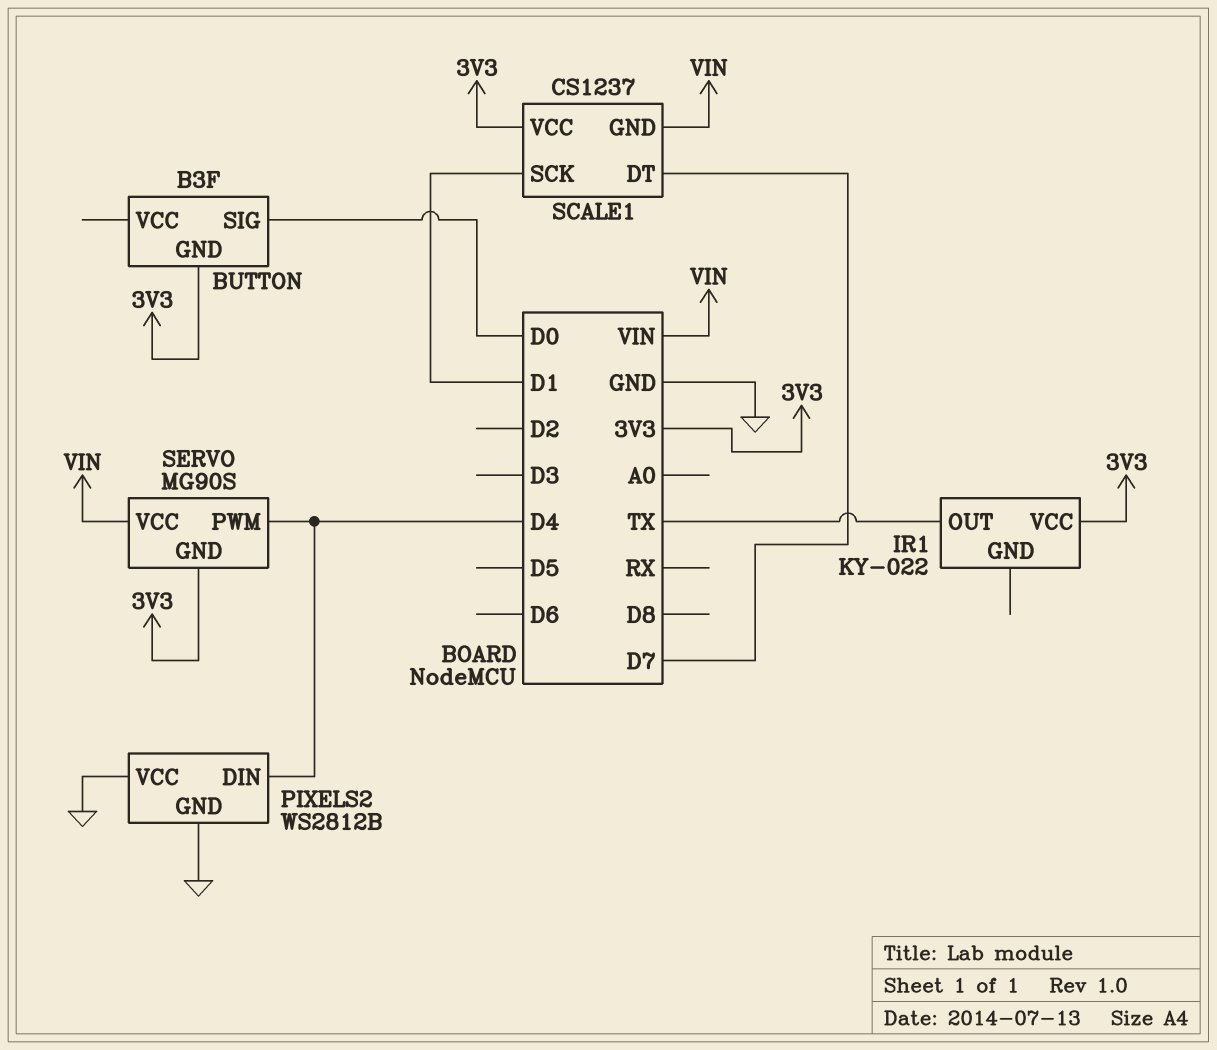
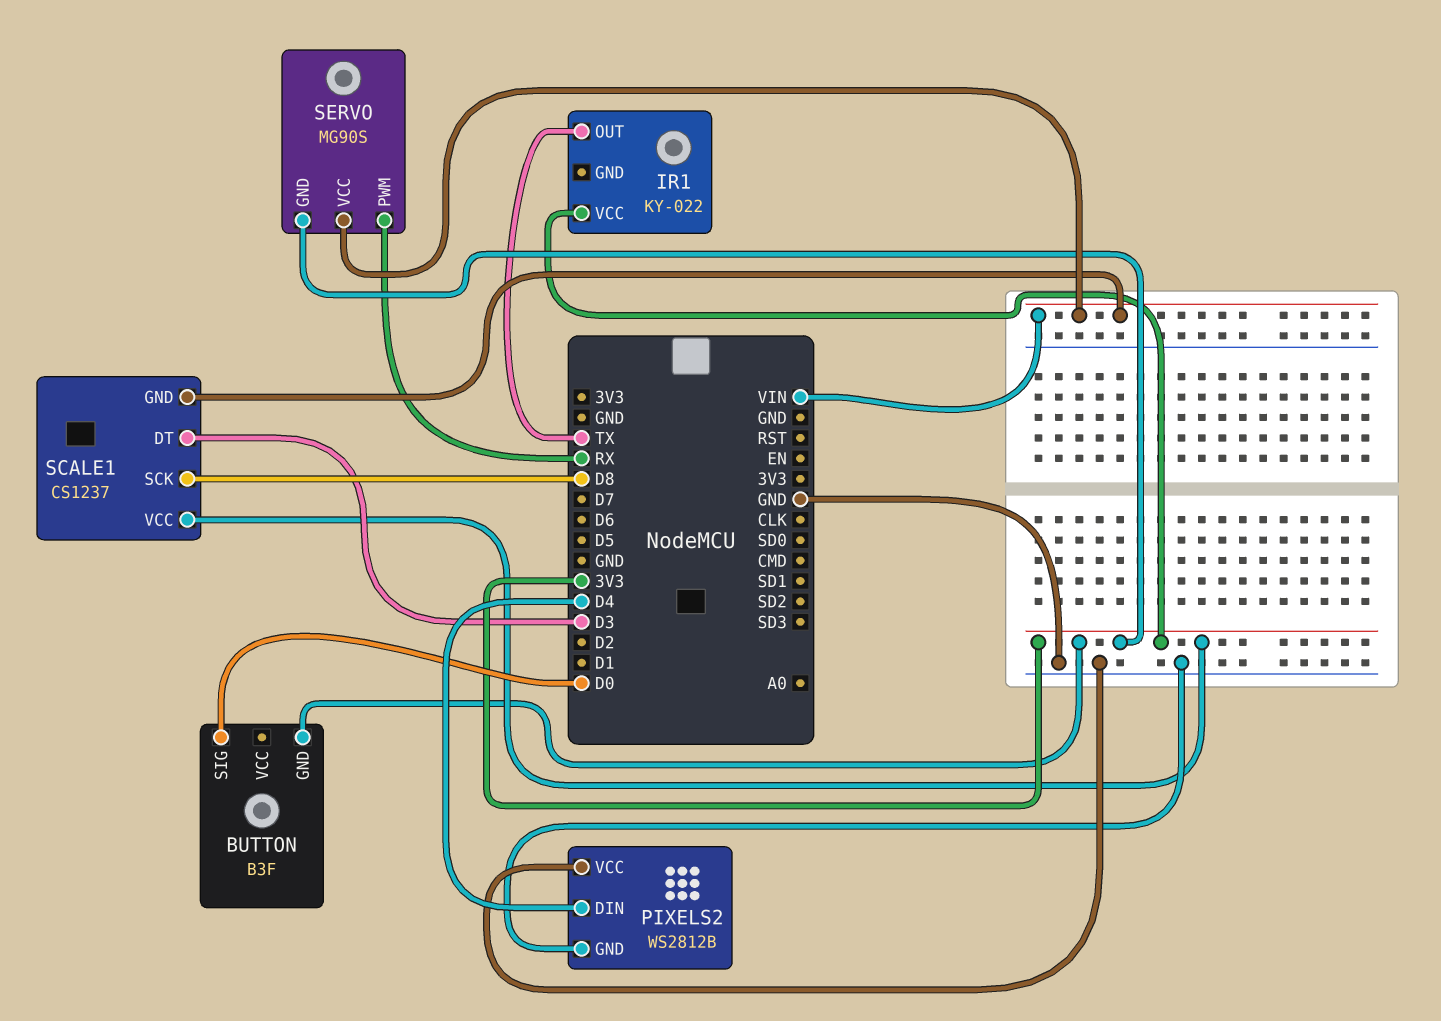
SCALE1 pin DT: D7 -> D3
SCALE1 pin SCK: D1 -> D8
SERVO pin PWM: D4 -> RX

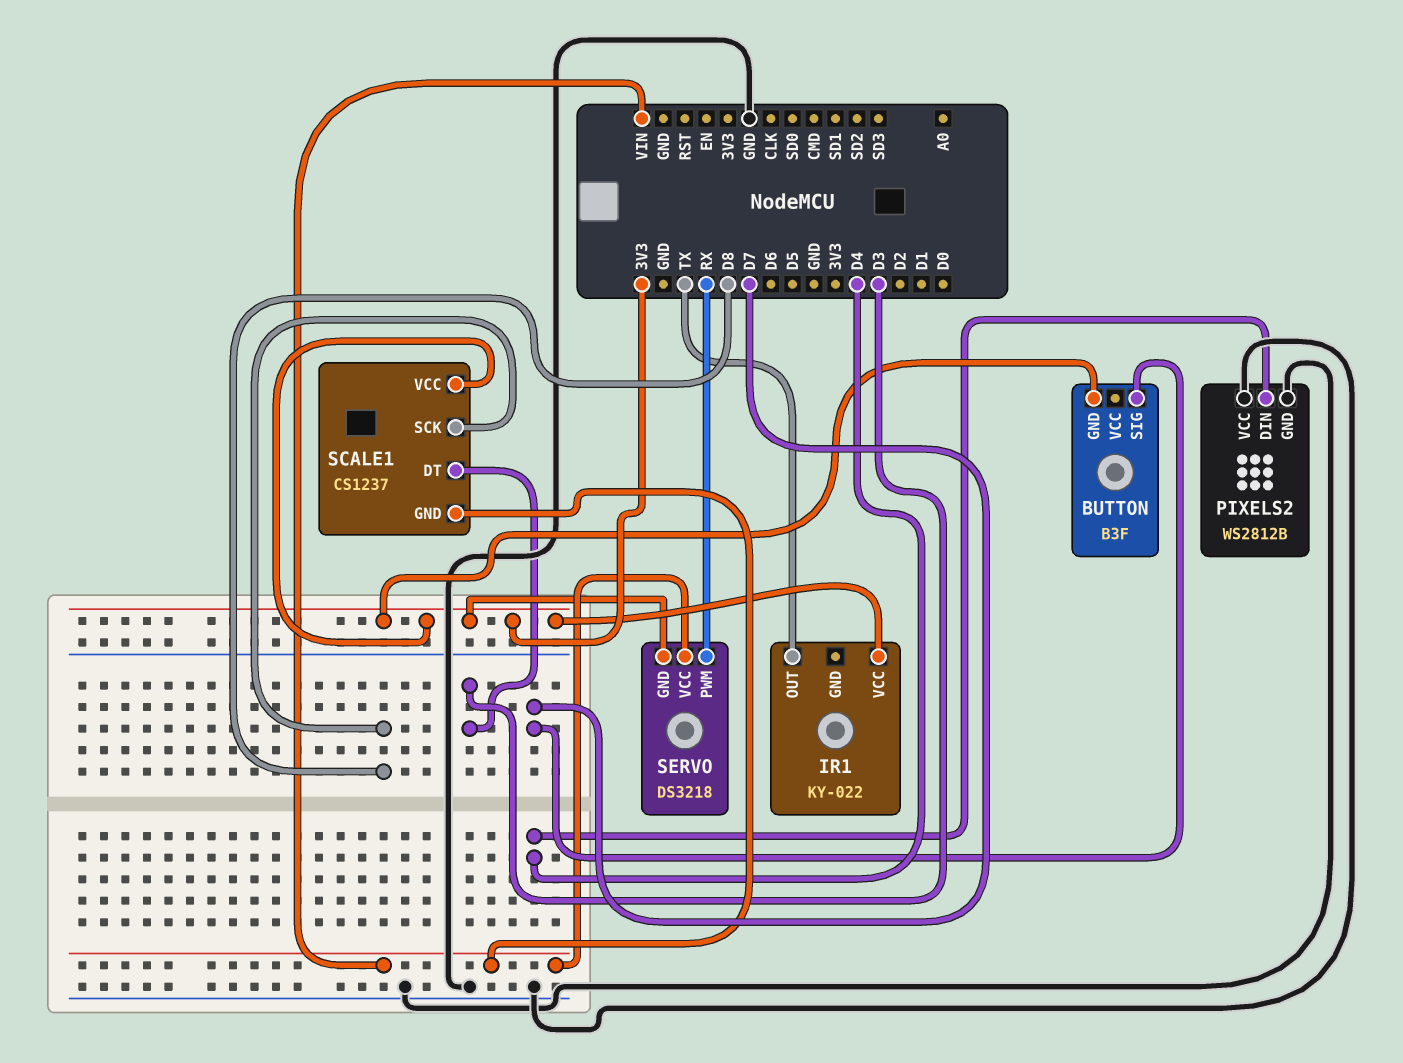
BUTTON pin SIG: D0 -> D7
SERVO: MG90S -> DS3218

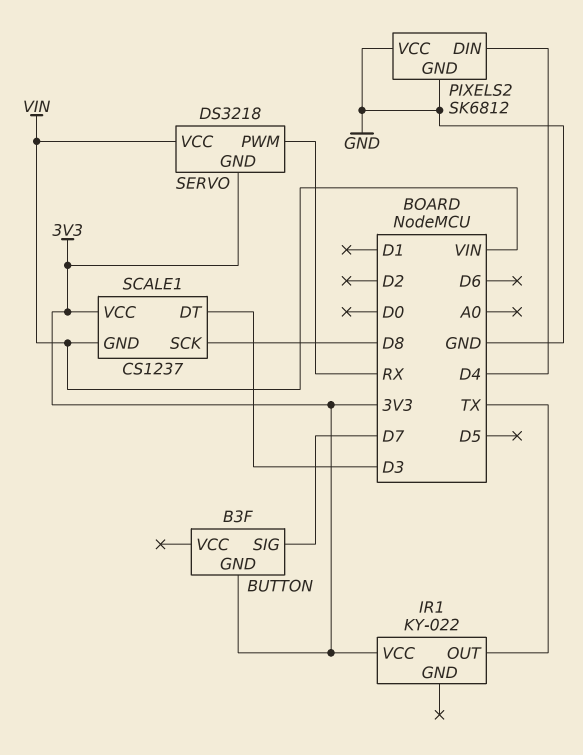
PIXELS2: WS2812B -> SK6812

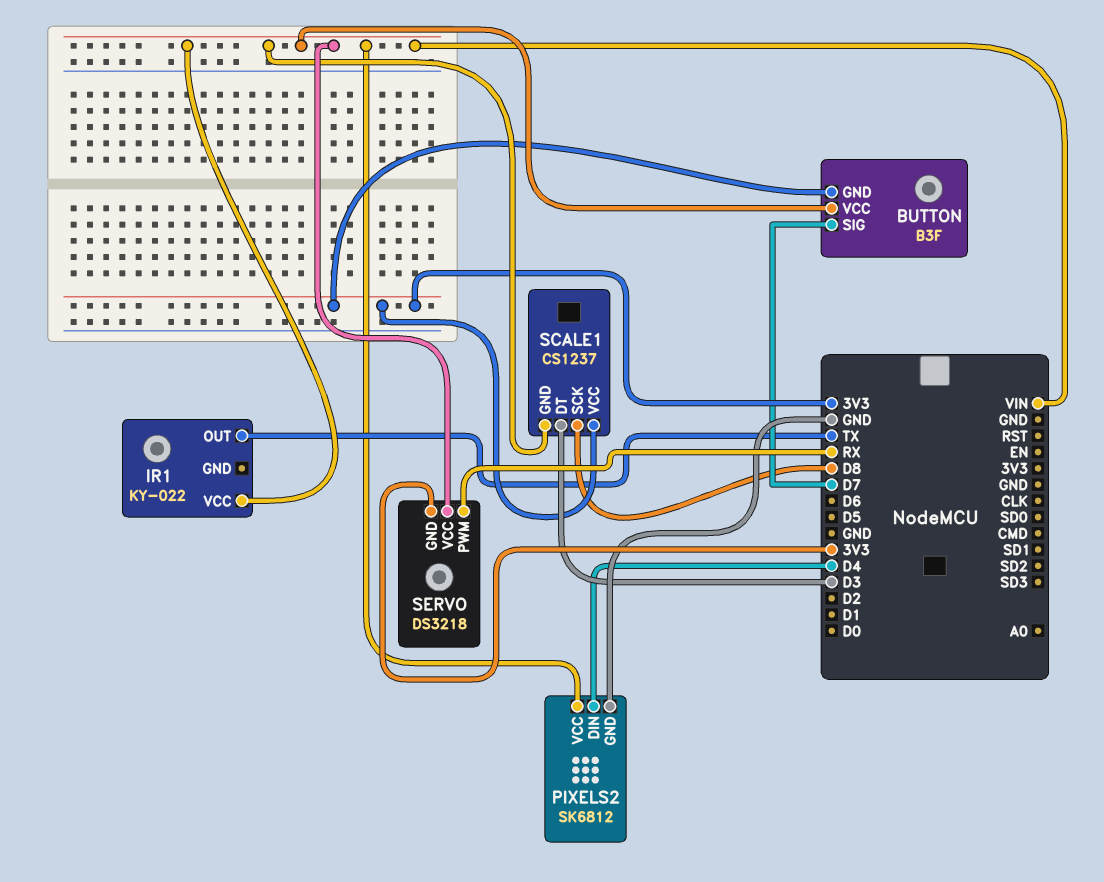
BUTTON pin VCC: none -> VIN
IR1 pin VCC: 3V3 -> VIN
PIXELS2 pin VCC: GND -> VIN

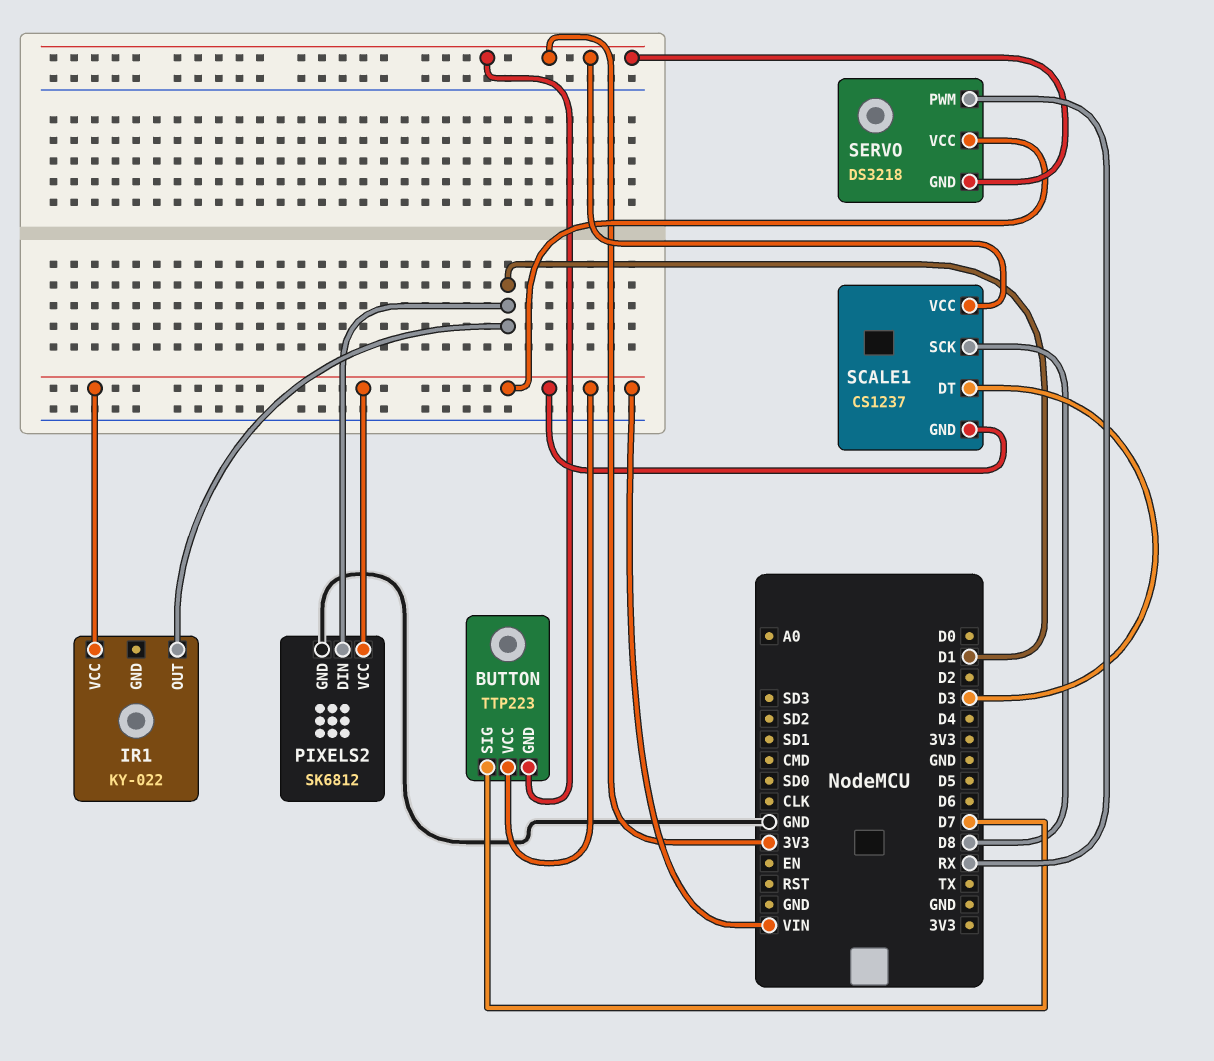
BUTTON: B3F -> TTP223
IR1 pin OUT: TX -> D1
PIXELS2 pin DIN: D4 -> D1

